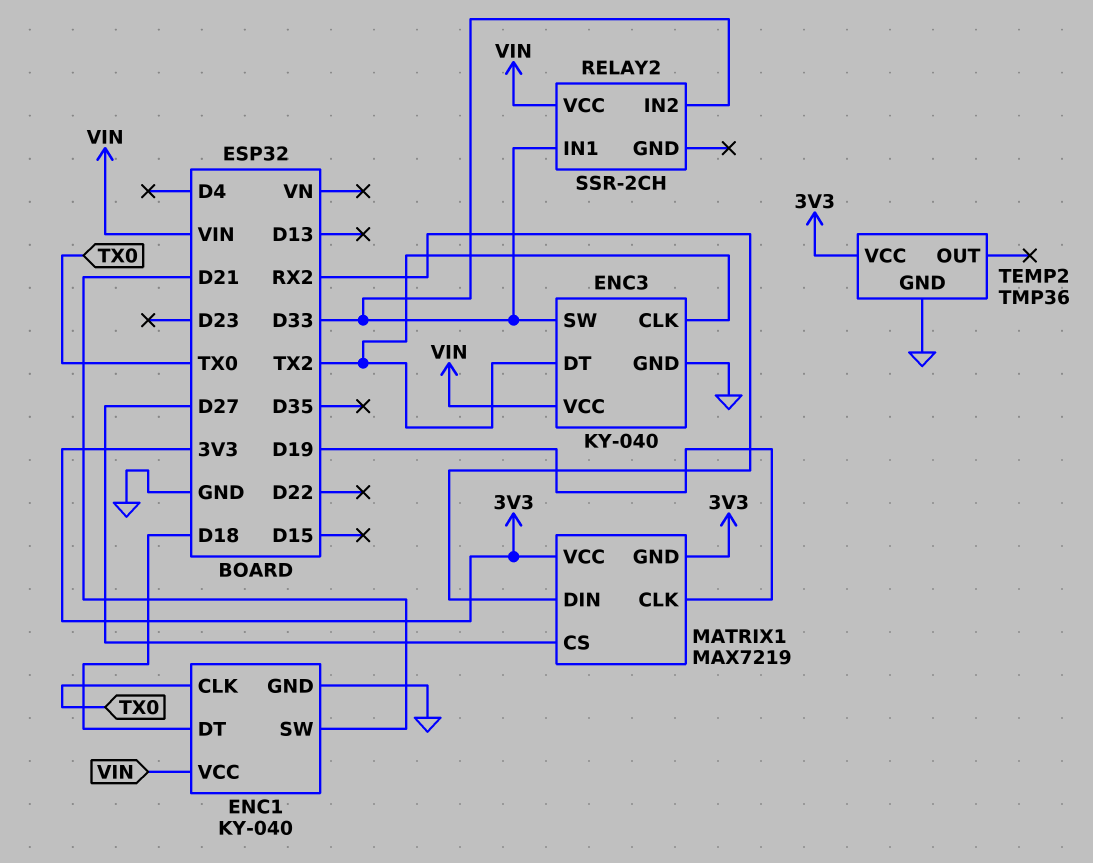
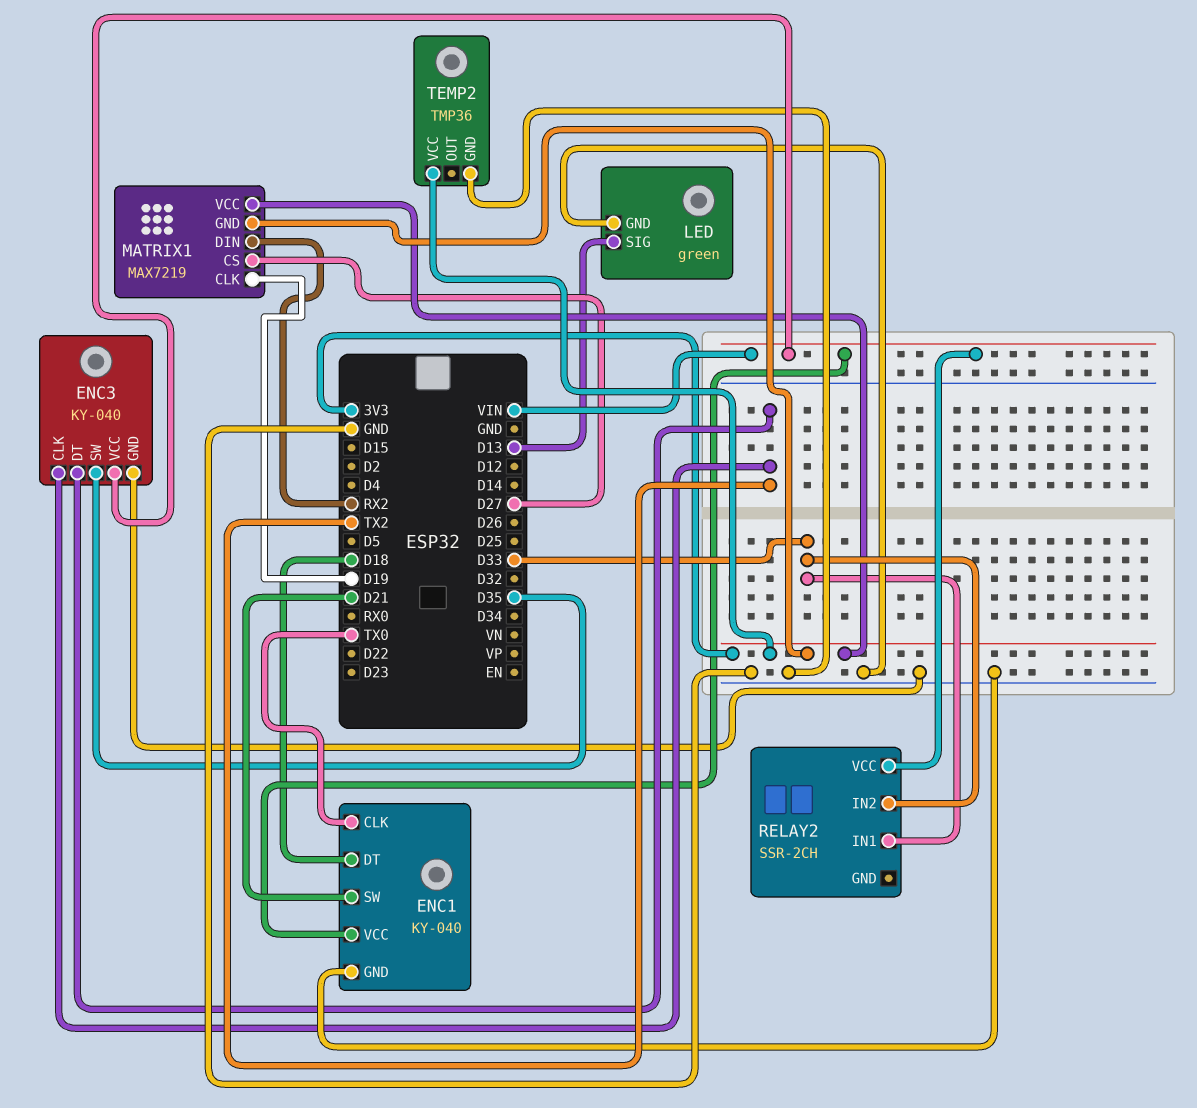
ENC3 pin SW: D33 -> D35
LED: none -> green
LED pin GND: none -> GND
LED pin SIG: none -> D13

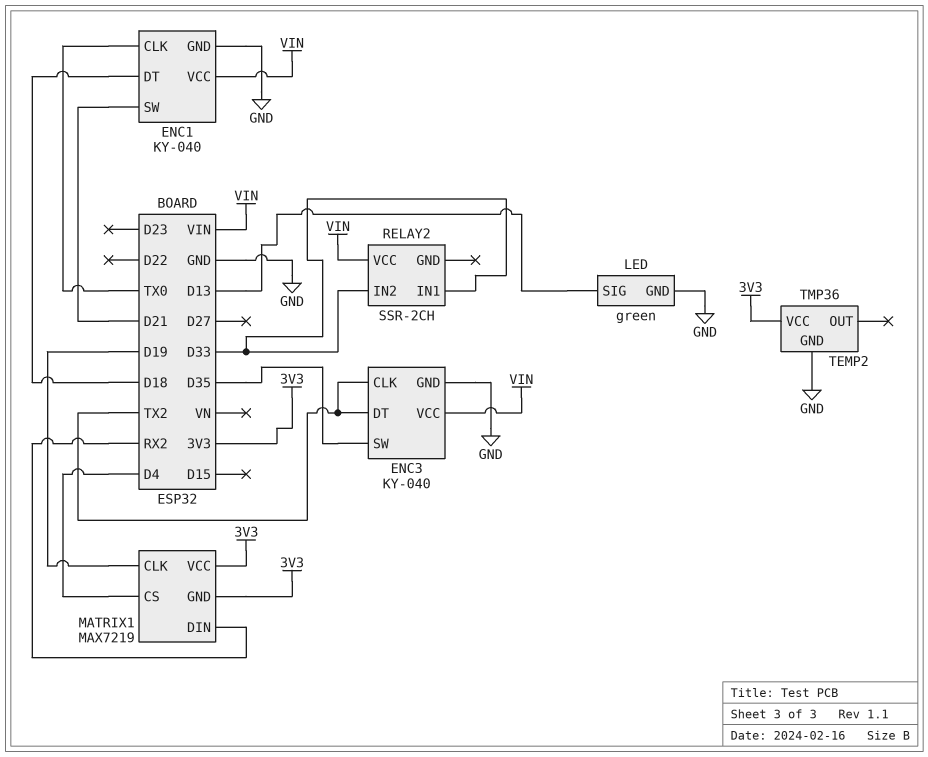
MATRIX1 pin CS: D27 -> D4

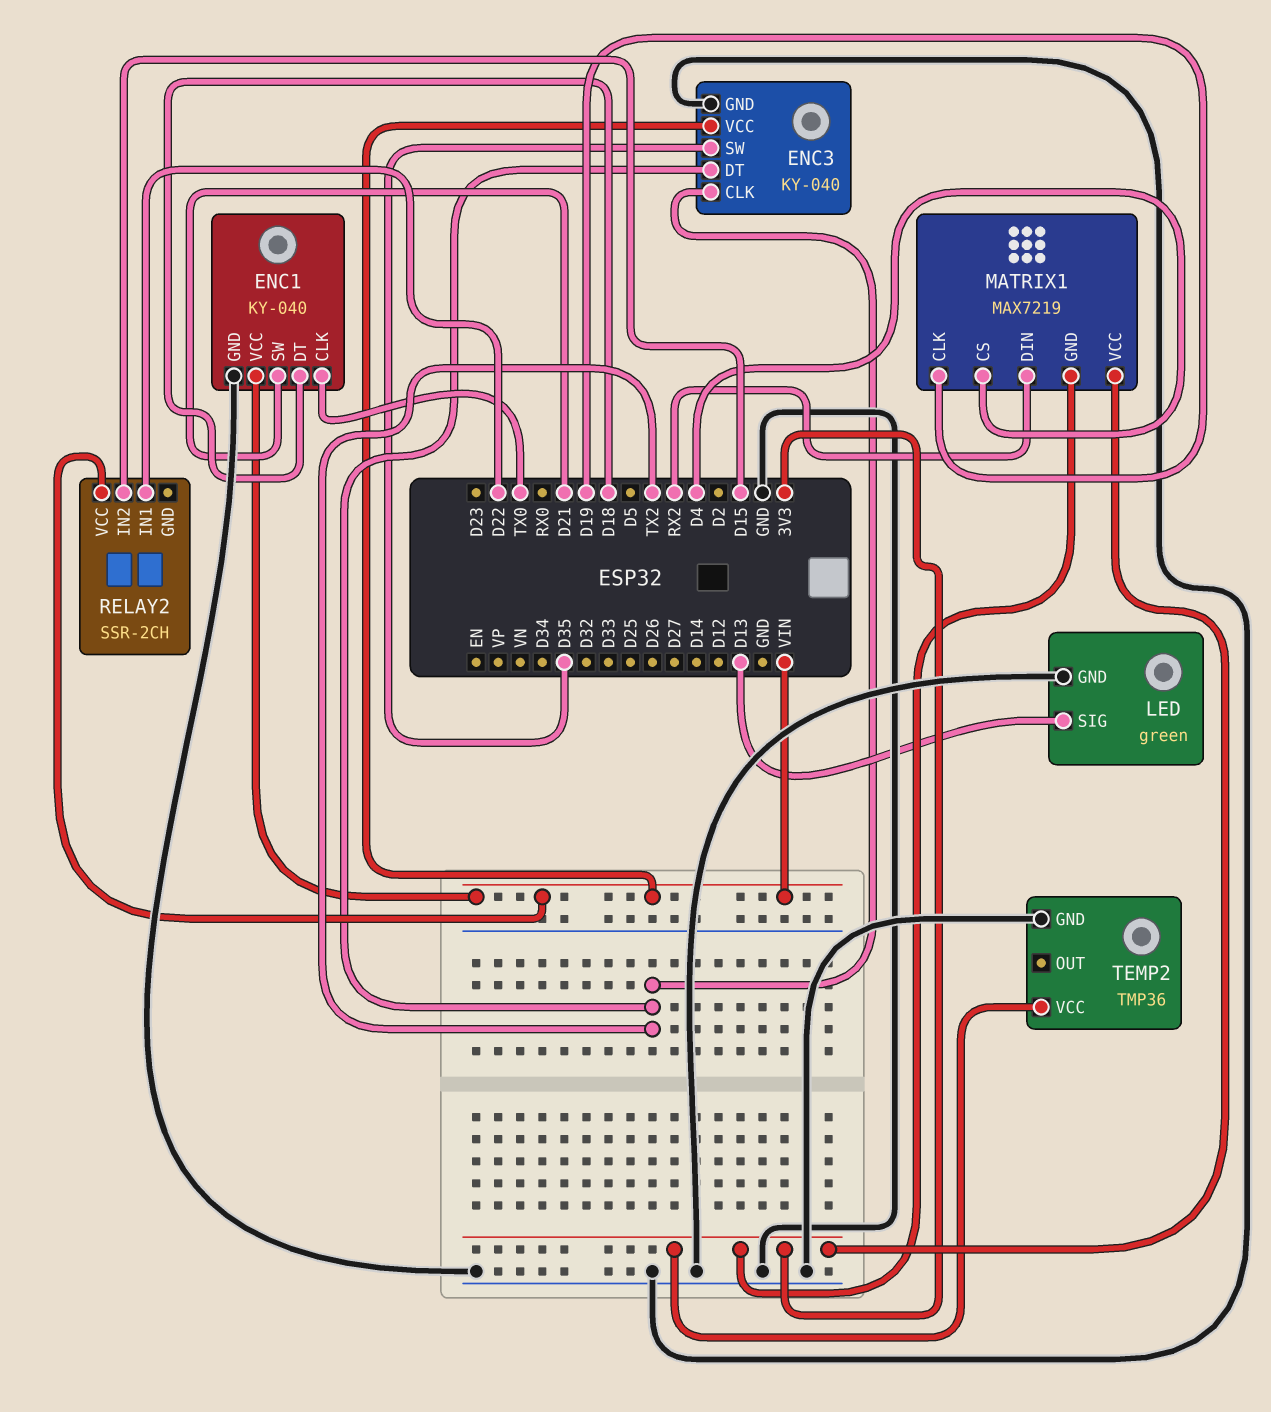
RELAY2 pin IN1: D33 -> D22
RELAY2 pin IN2: D33 -> D15

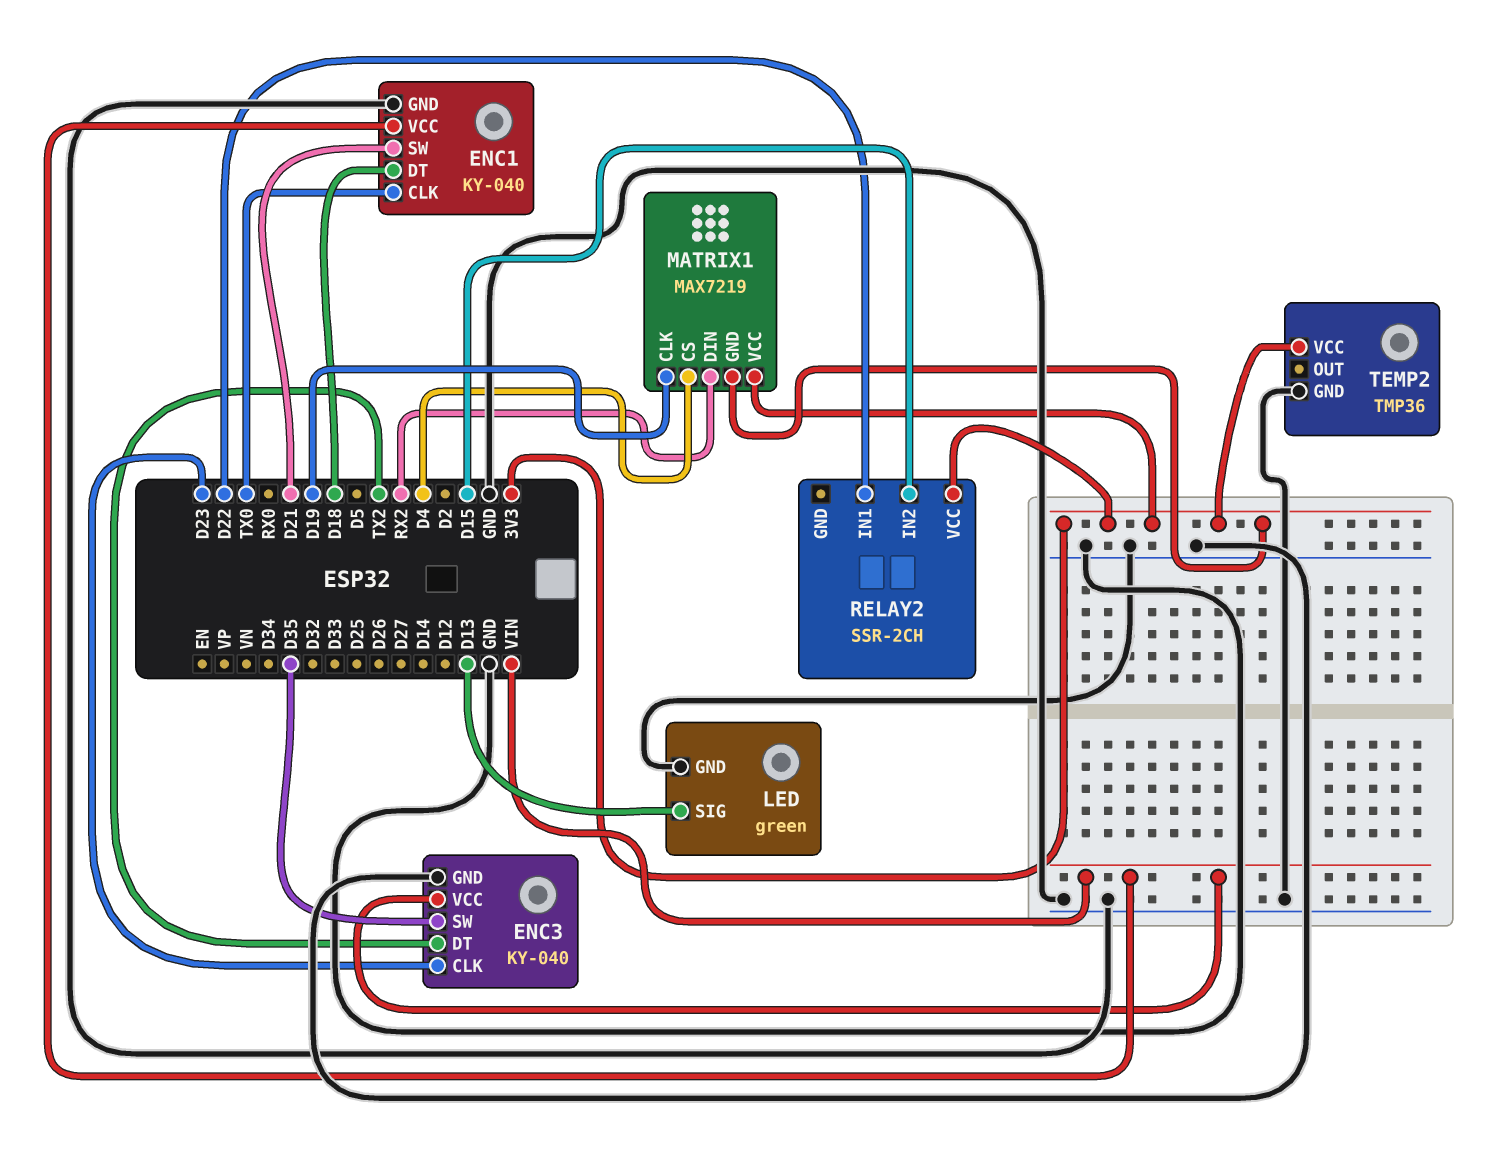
ENC3 pin CLK: TX2 -> D23
RELAY2 pin VCC: VIN -> 3V3

